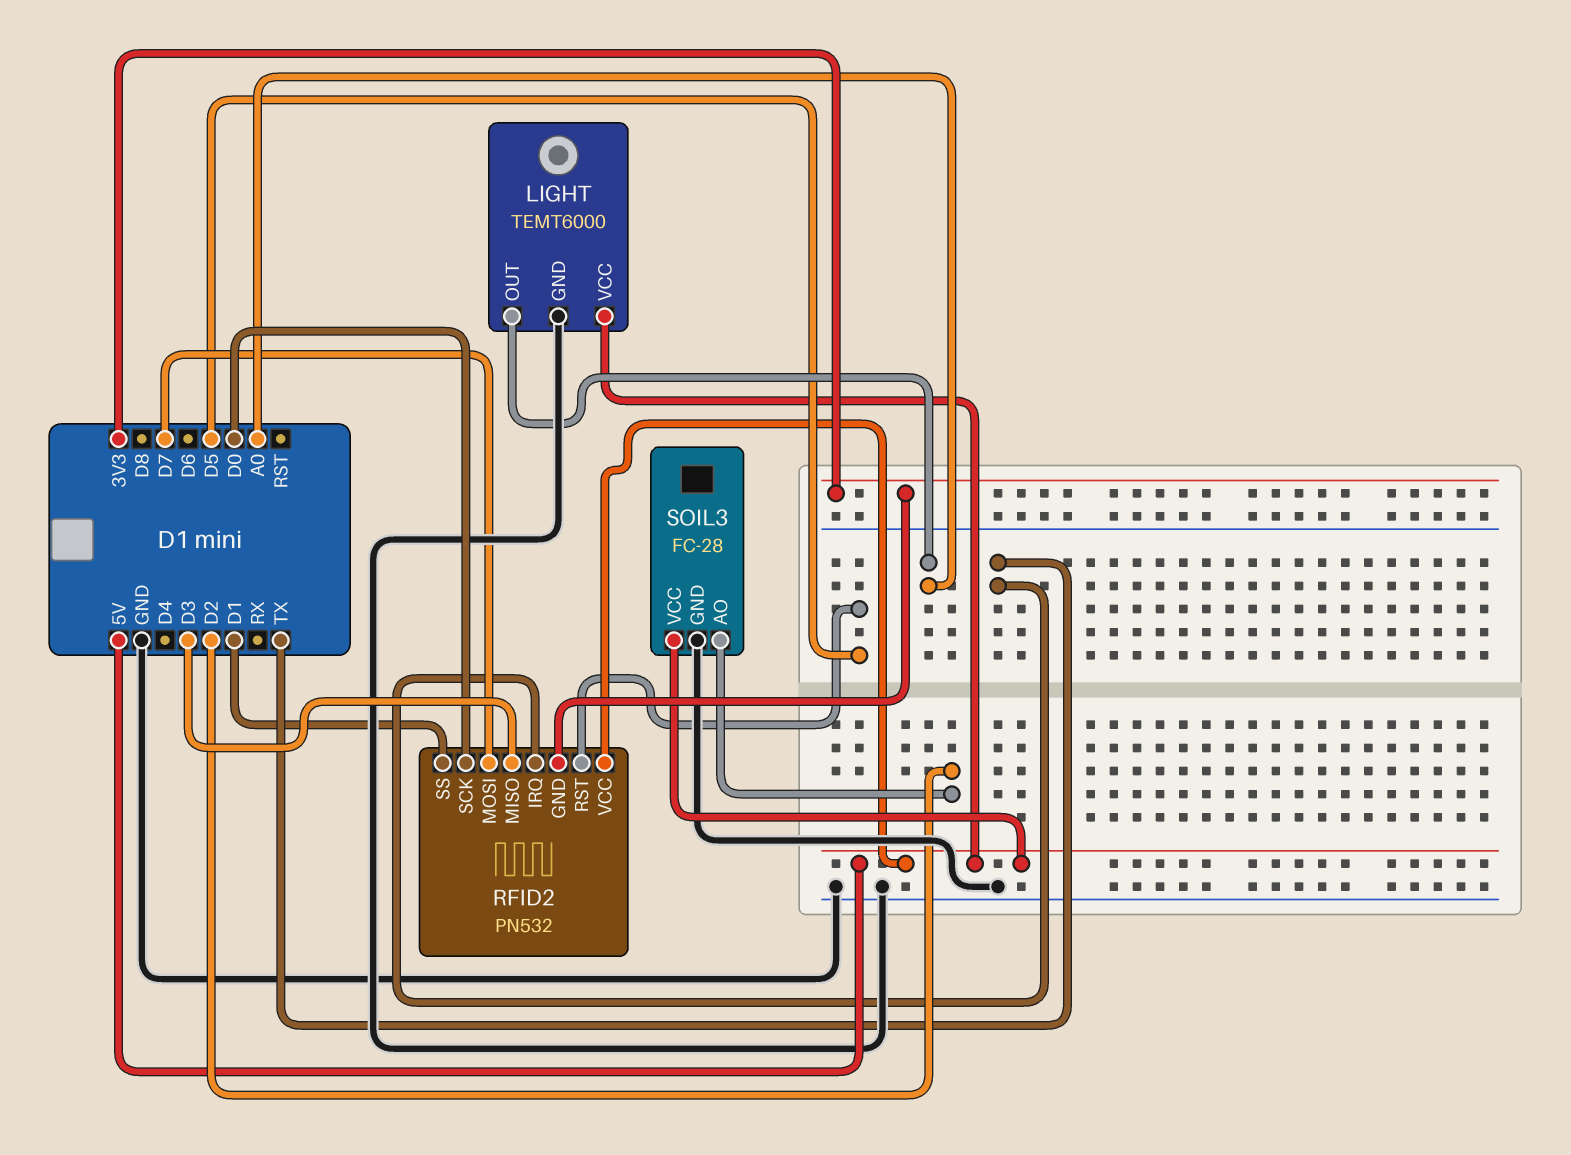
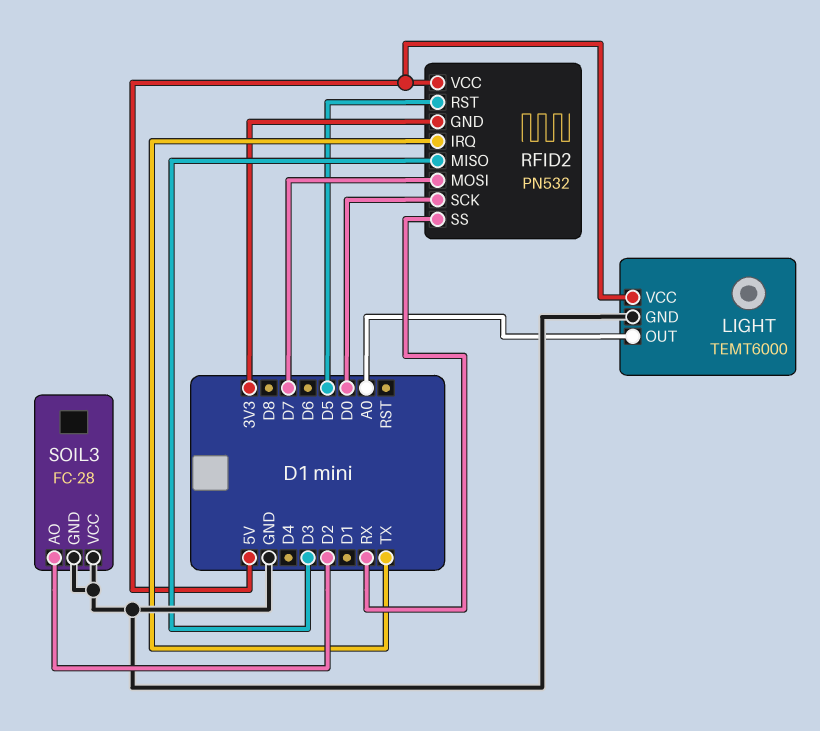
RFID2 pin SS: D1 -> RX
SOIL3 pin VCC: 5V -> GND

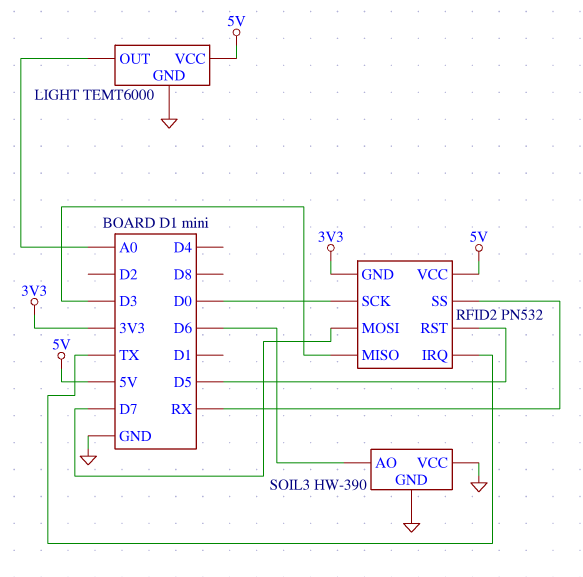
SOIL3: FC-28 -> HW-390
SOIL3 pin AO: D2 -> D6

